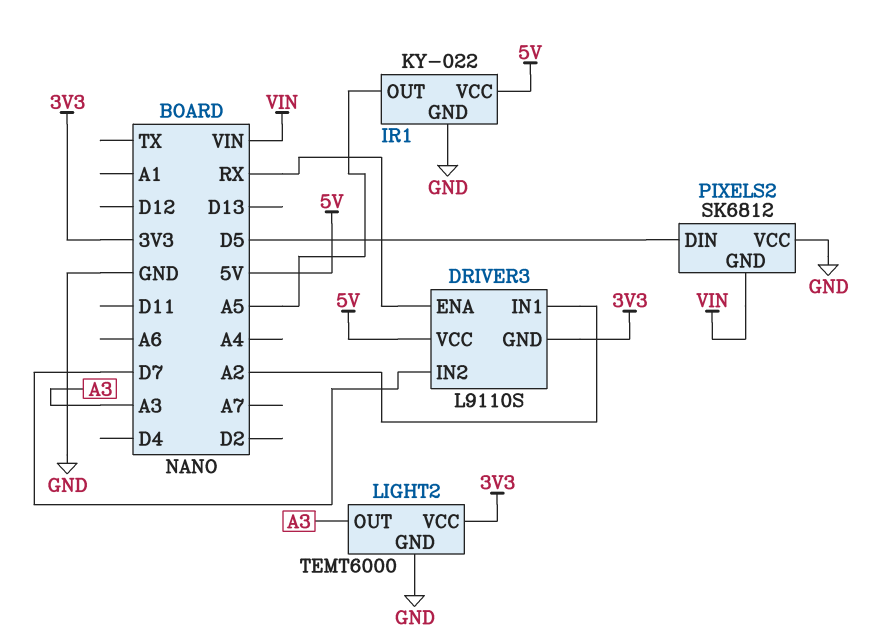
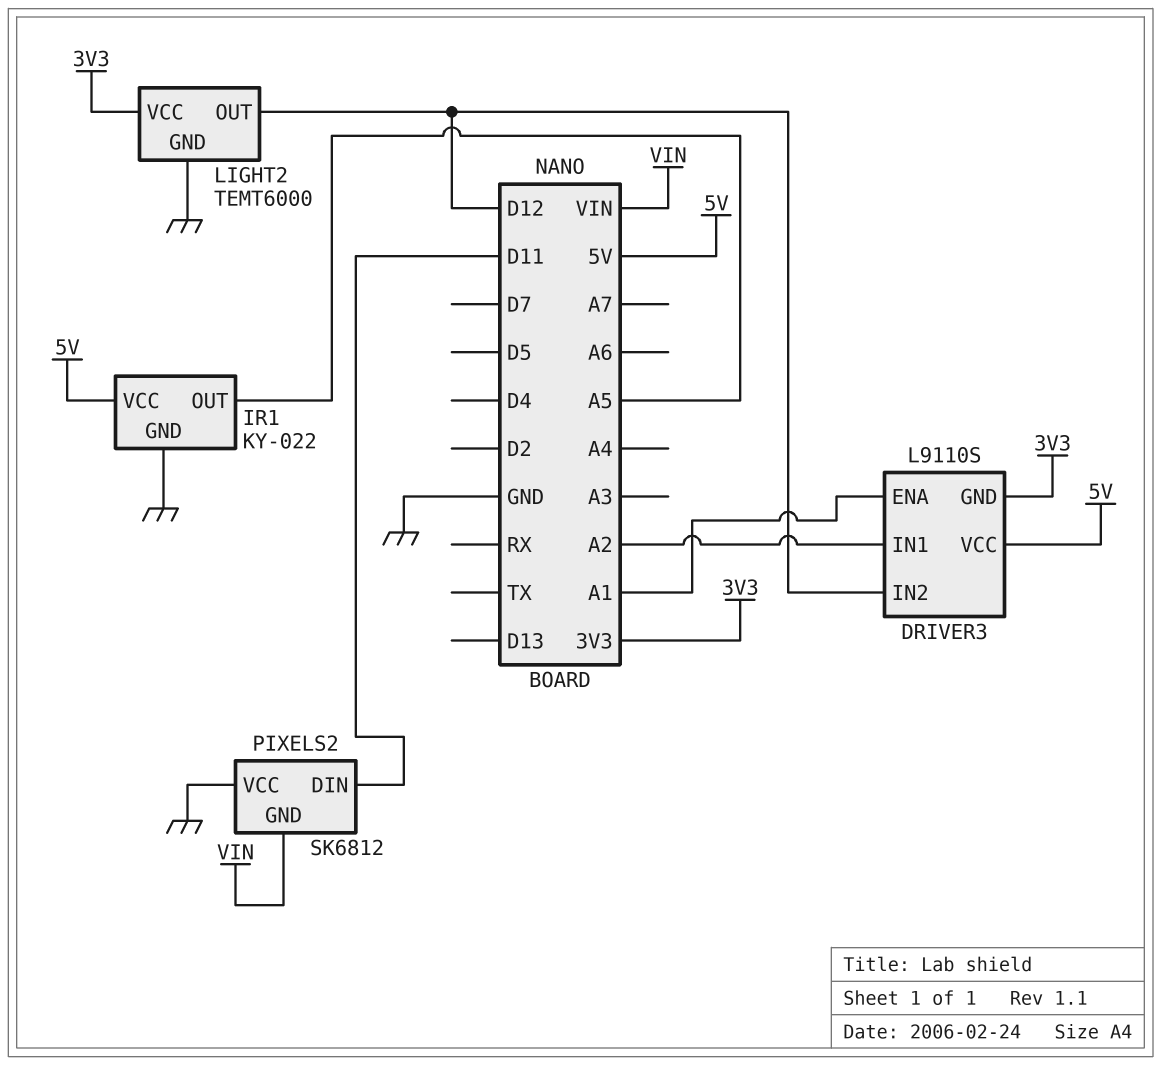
DRIVER3 pin ENA: RX -> A1
DRIVER3 pin IN2: D7 -> D12
LIGHT2 pin OUT: A3 -> D12
PIXELS2 pin DIN: D5 -> D11

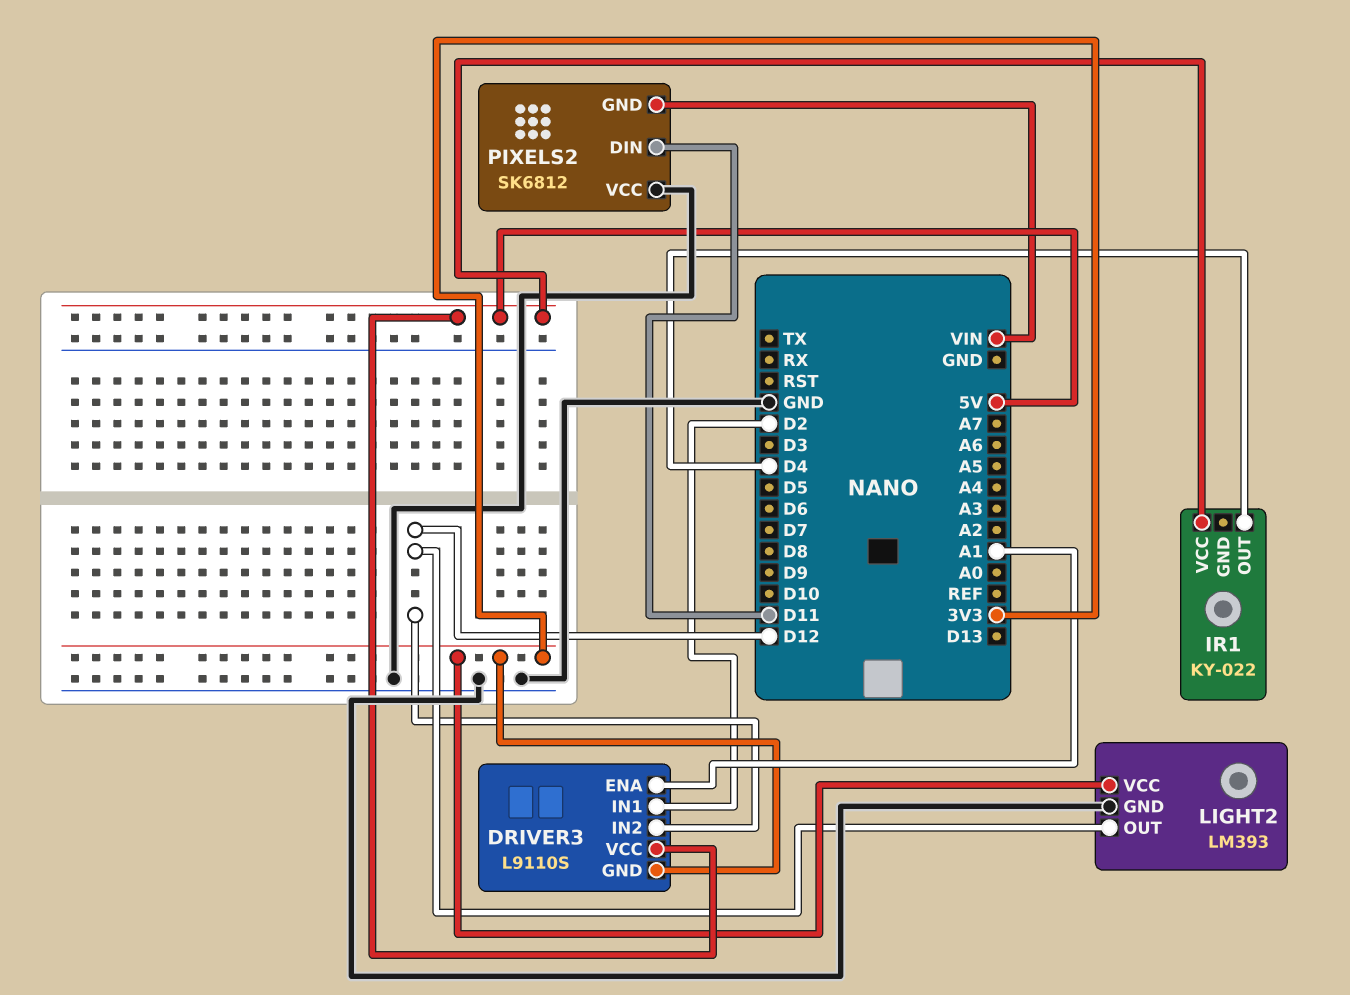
DRIVER3 pin IN1: A2 -> D2
IR1 pin GND: GND -> none
IR1 pin OUT: A5 -> D4
LIGHT2: TEMT6000 -> LM393

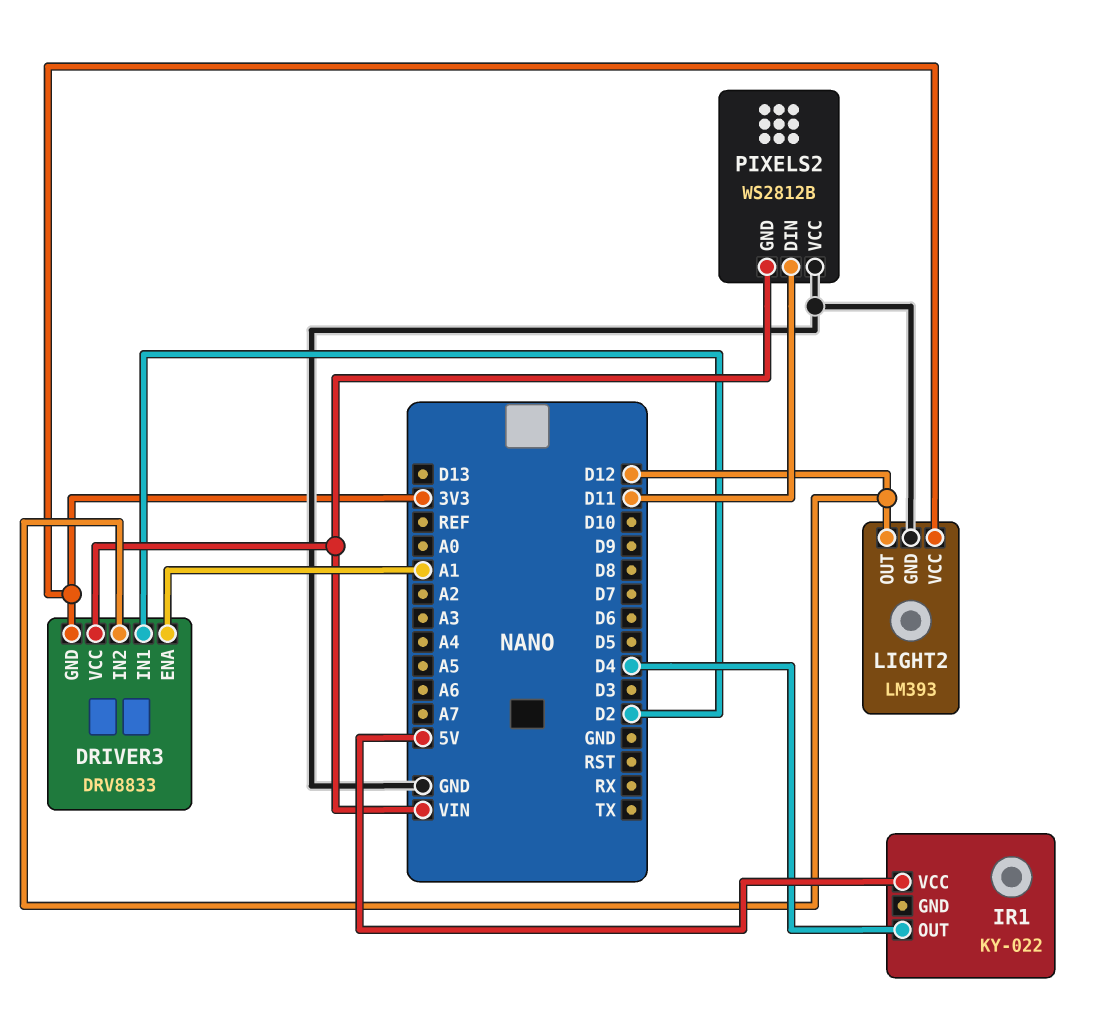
DRIVER3: L9110S -> DRV8833
DRIVER3 pin VCC: 5V -> VIN
PIXELS2: SK6812 -> WS2812B

